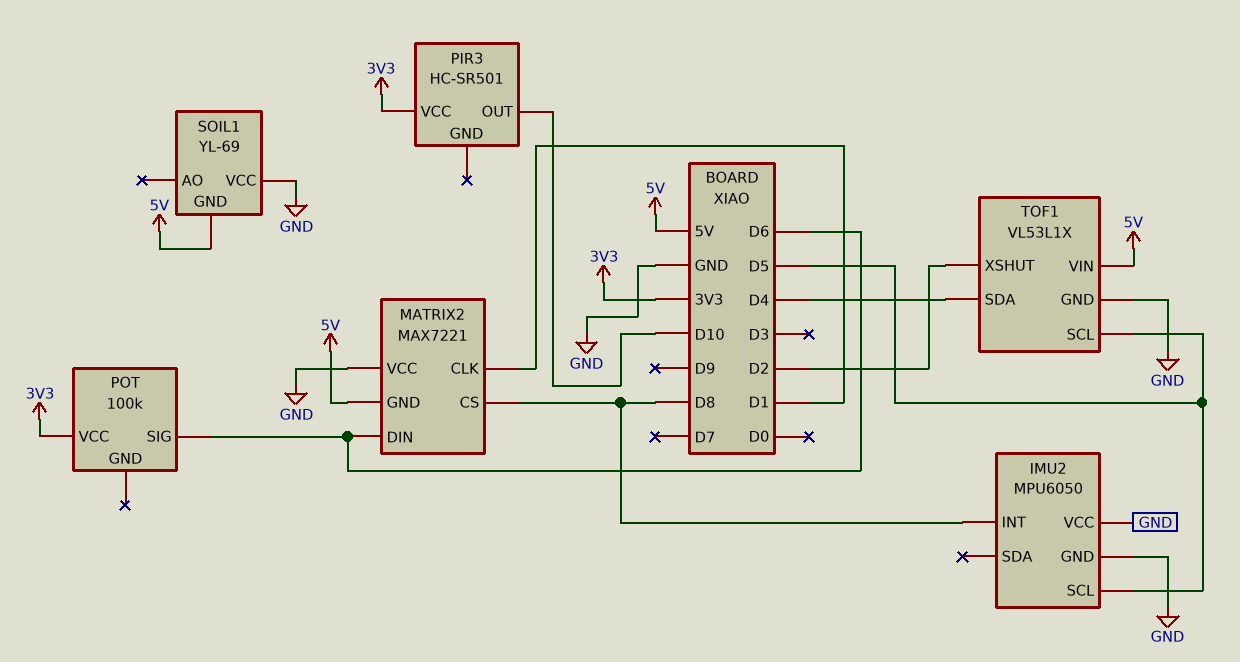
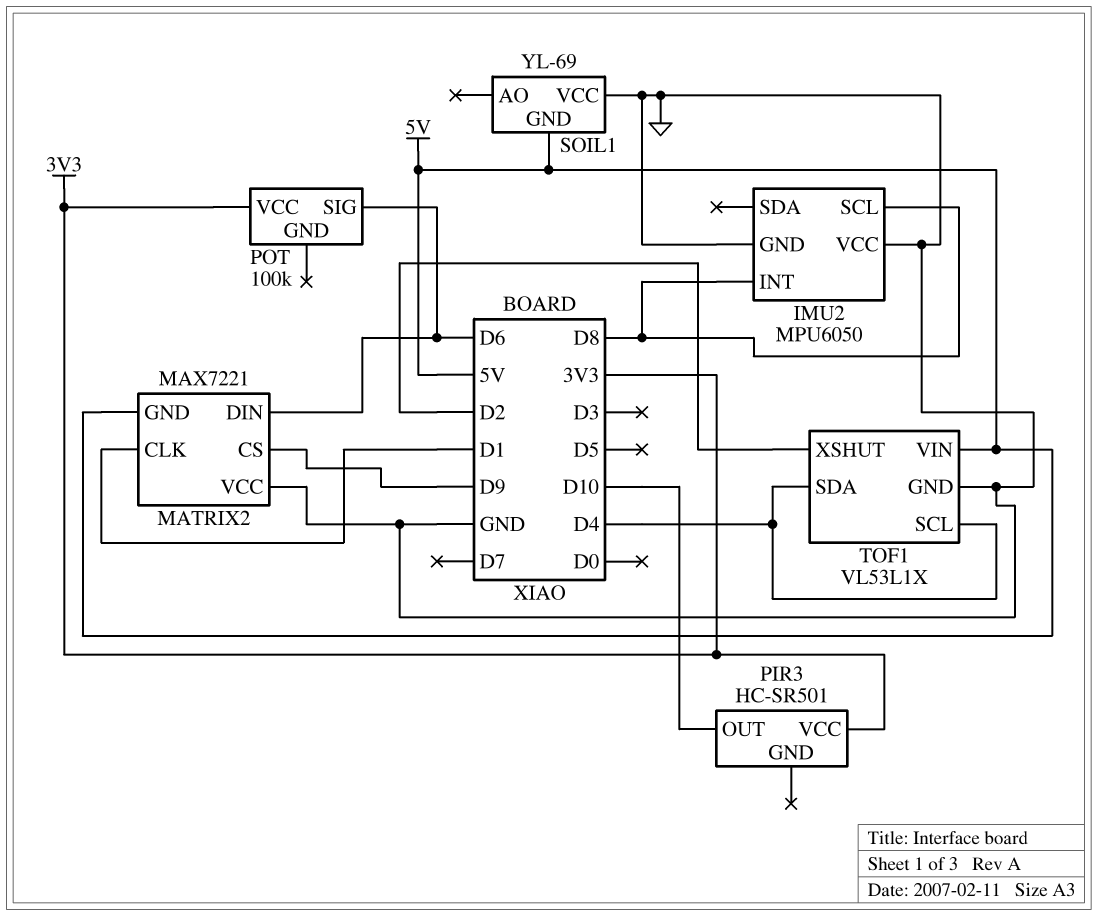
IMU2 pin SCL: D5 -> D8
MATRIX2 pin CS: D8 -> D9
TOF1 pin SCL: D5 -> D4

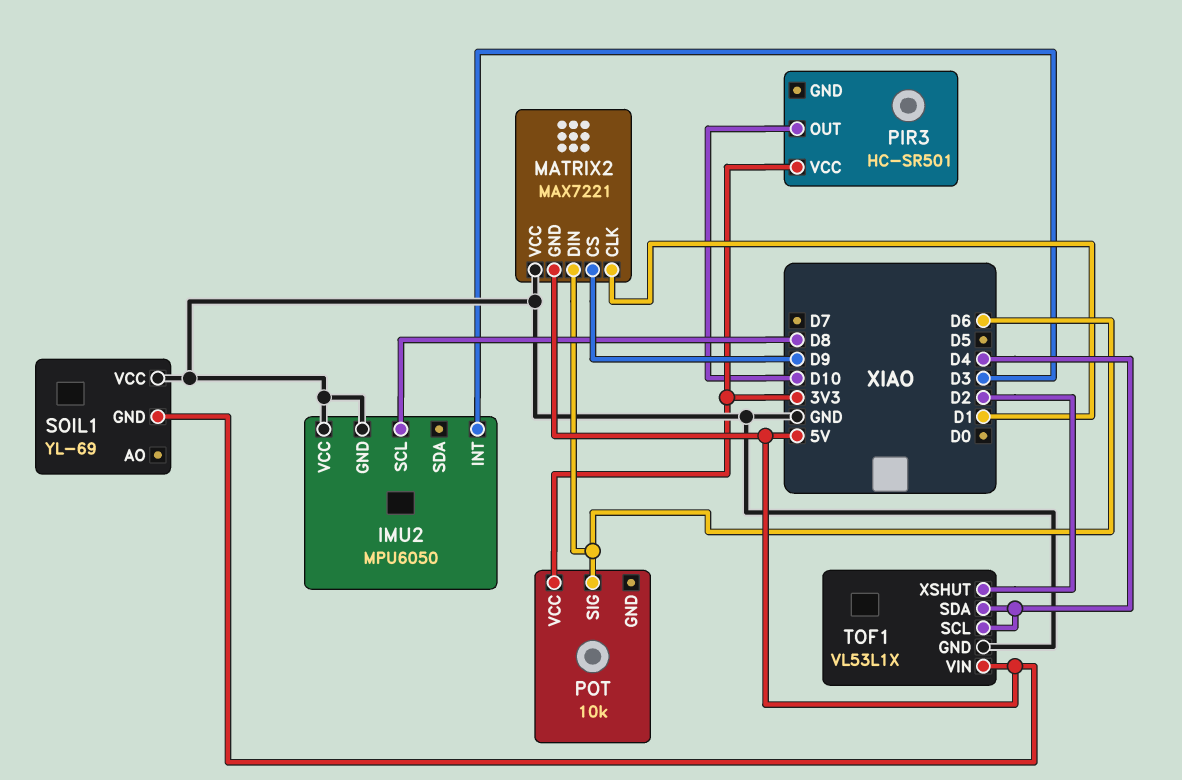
IMU2 pin INT: D8 -> D3
POT: 100k -> 10k

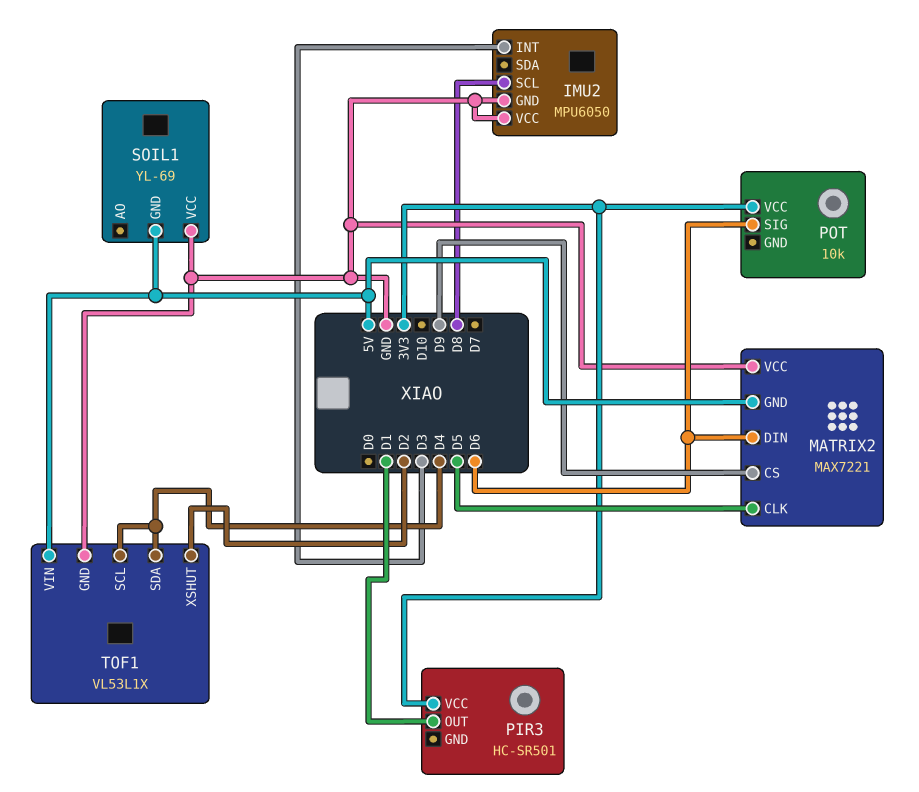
MATRIX2 pin CLK: D1 -> D5
PIR3 pin OUT: D10 -> D1

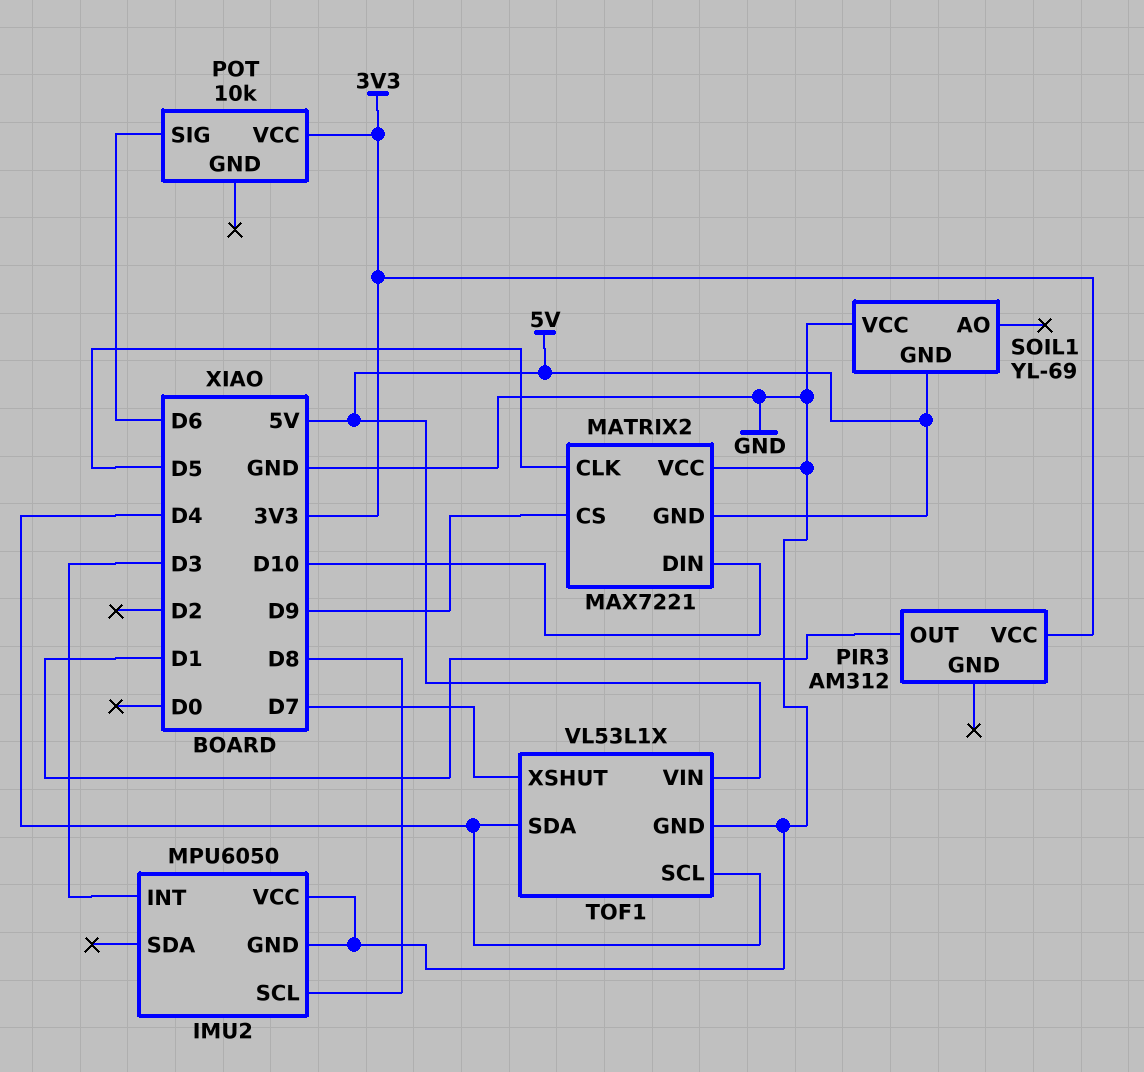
MATRIX2 pin DIN: D6 -> D10
PIR3: HC-SR501 -> AM312
TOF1 pin XSHUT: D2 -> D7

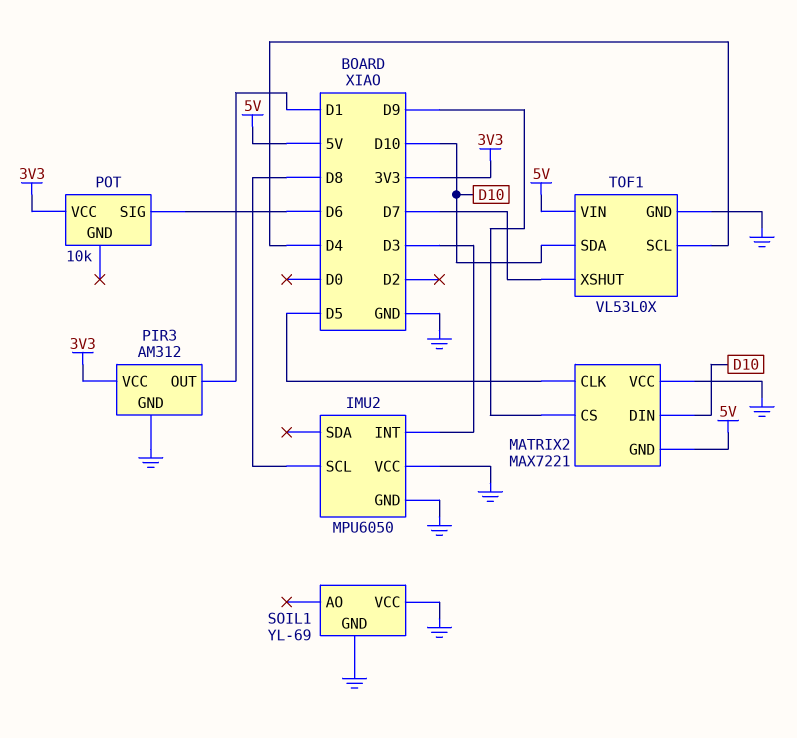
PIR3 pin GND: none -> GND
SOIL1 pin GND: 5V -> GND
TOF1: VL53L1X -> VL53L0X
TOF1 pin SDA: D4 -> D10

